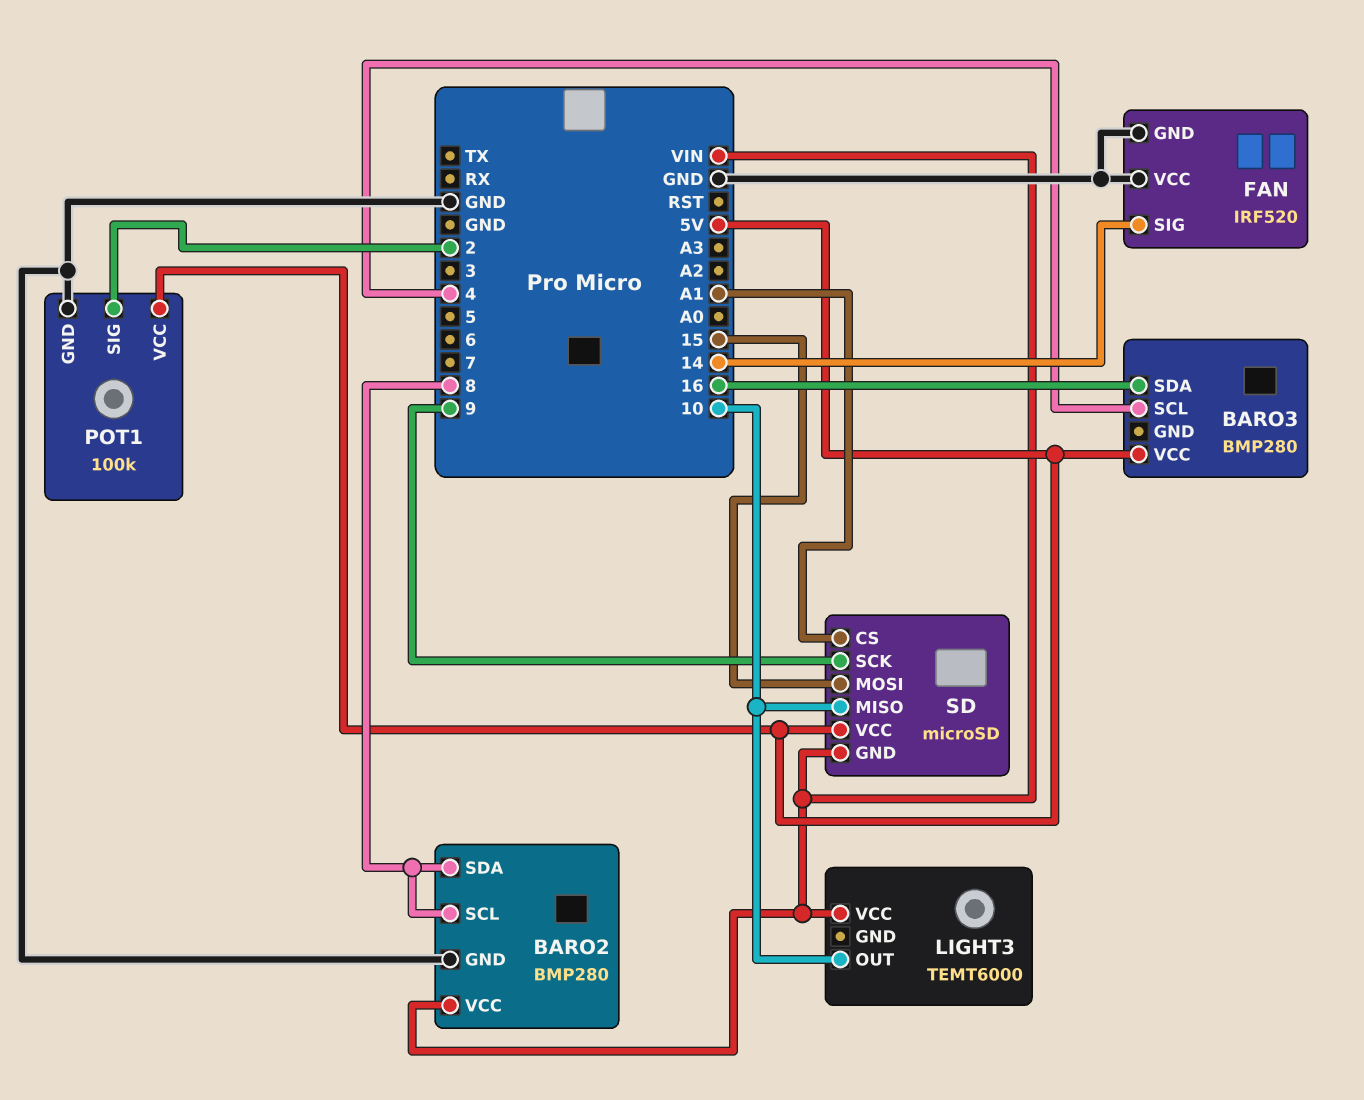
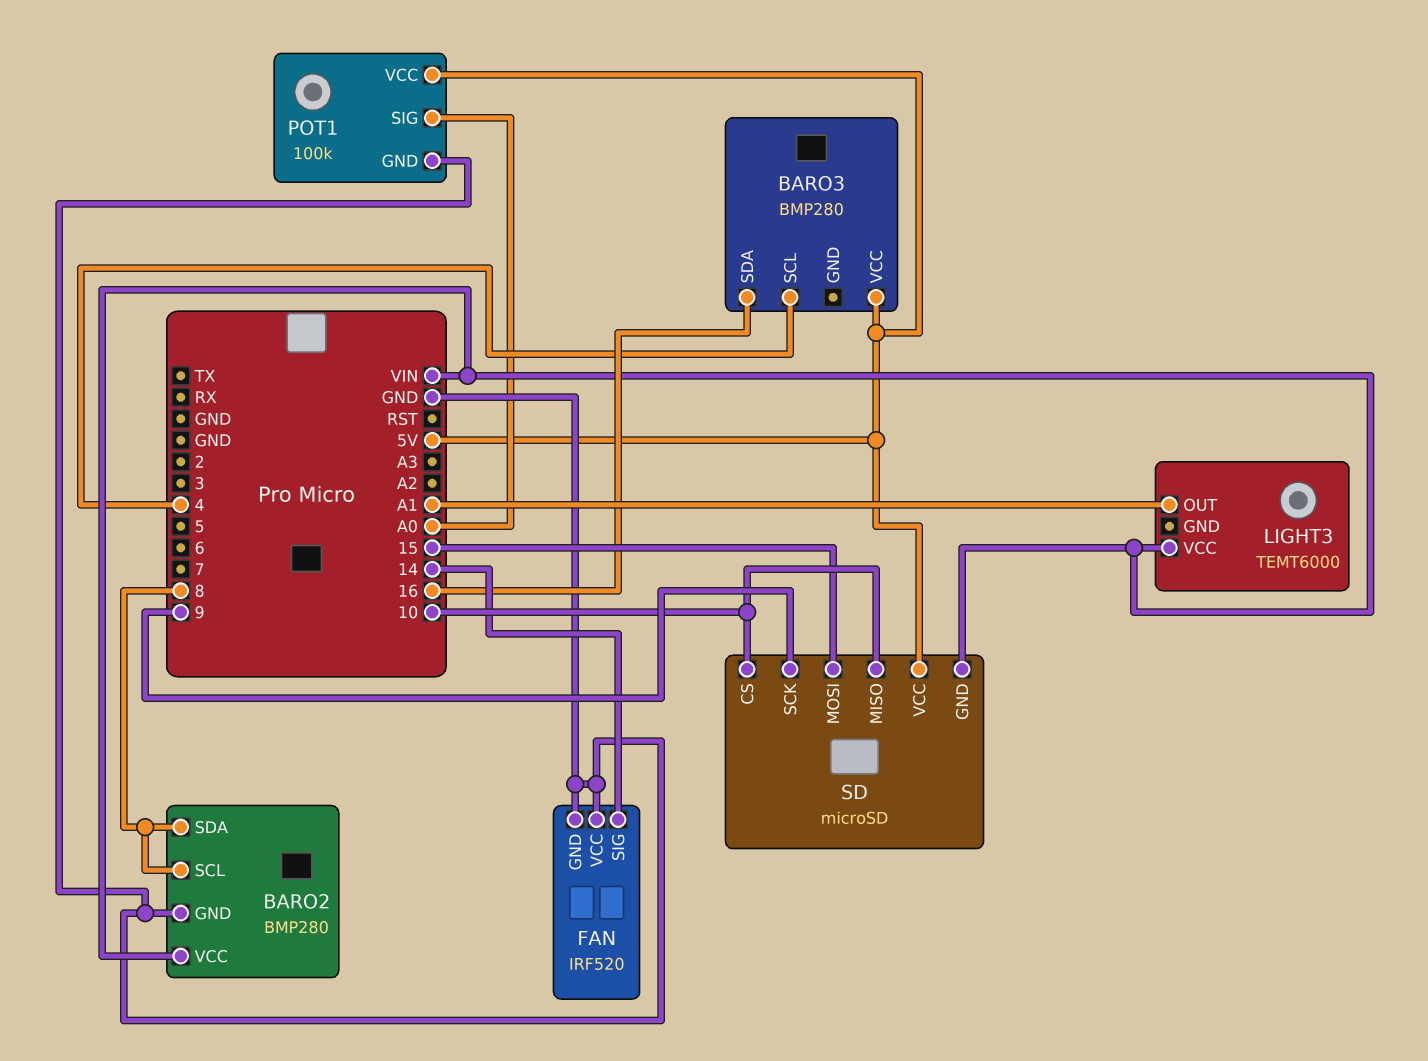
LIGHT3 pin OUT: 10 -> A1
POT1 pin SIG: 2 -> A0
SD pin CS: A1 -> 10

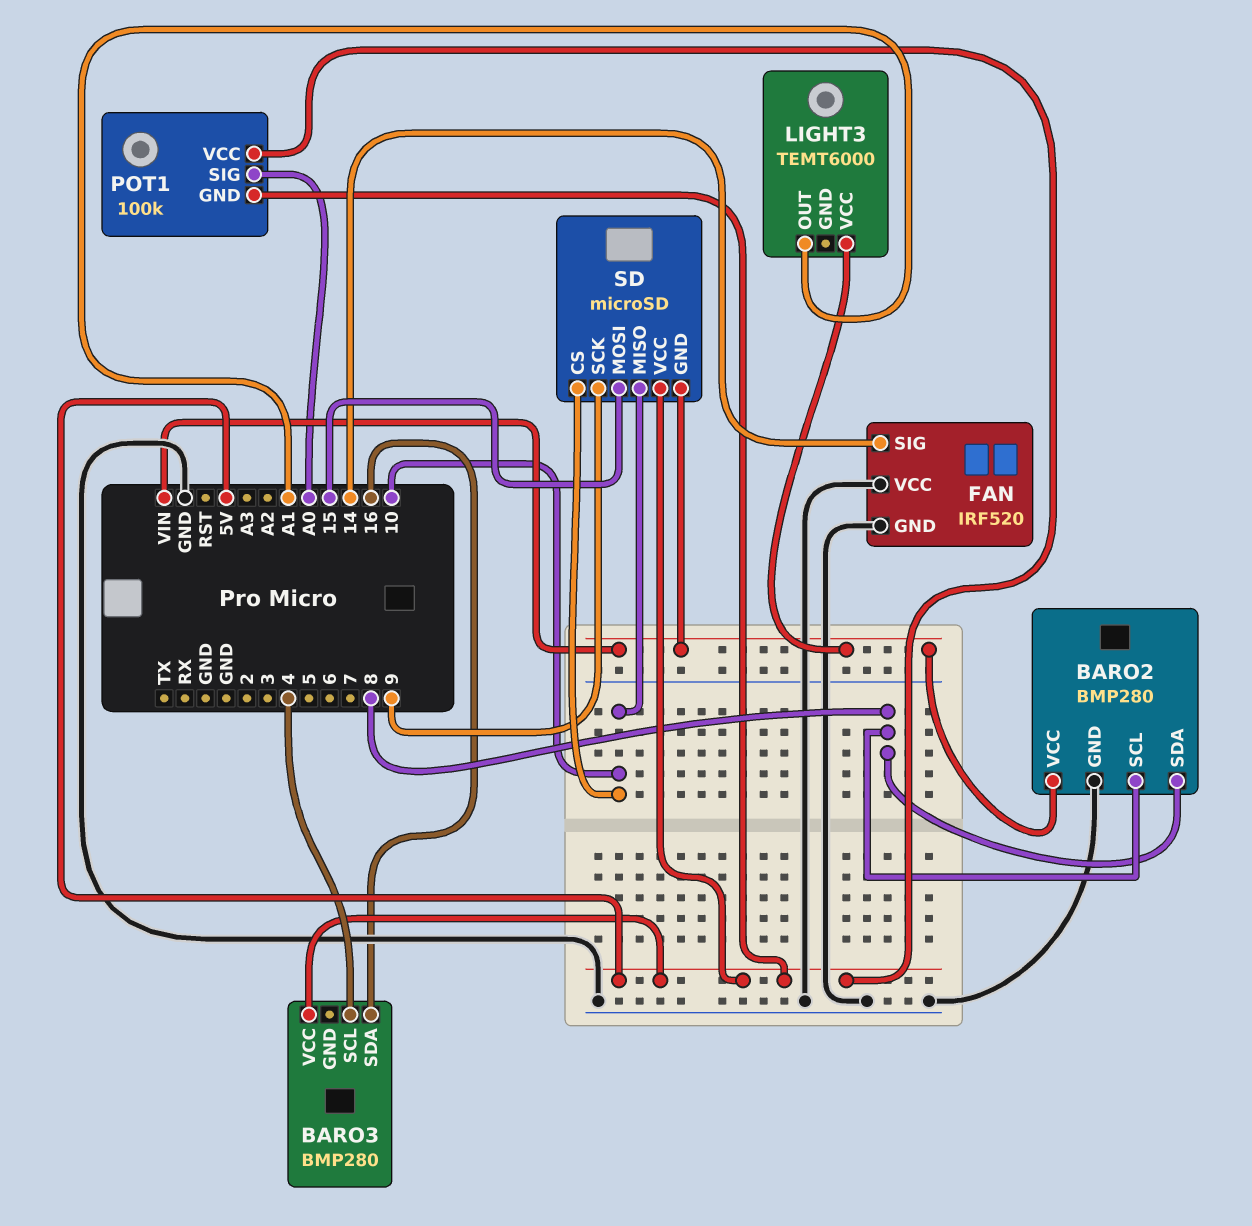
POT1 pin GND: GND -> 5V

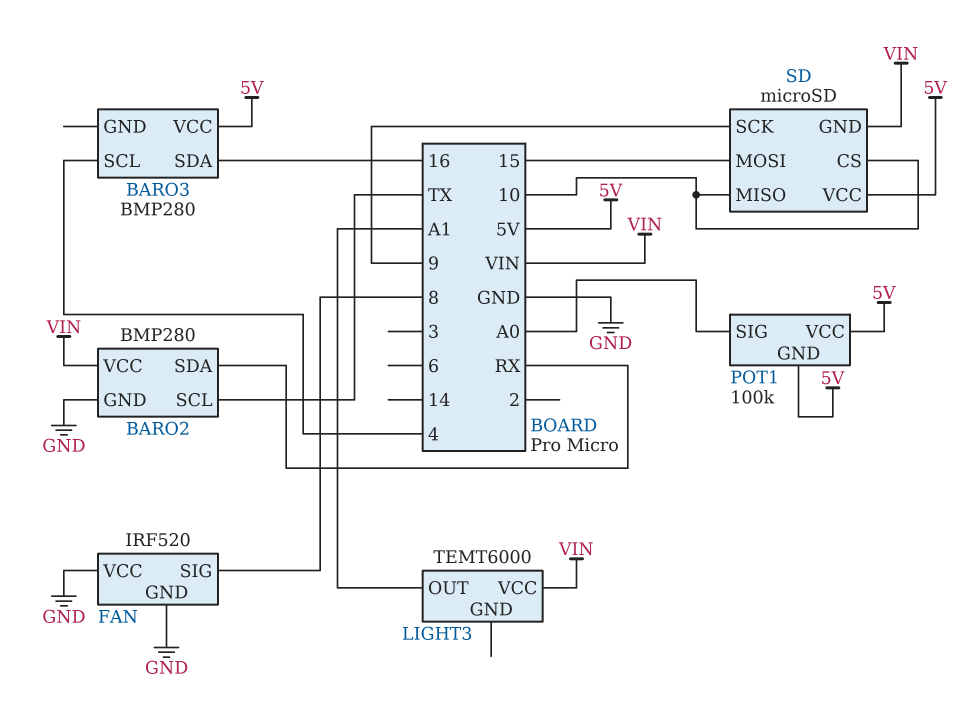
BARO2 pin SCL: 8 -> TX
BARO2 pin SDA: 8 -> RX
FAN pin SIG: 14 -> 8

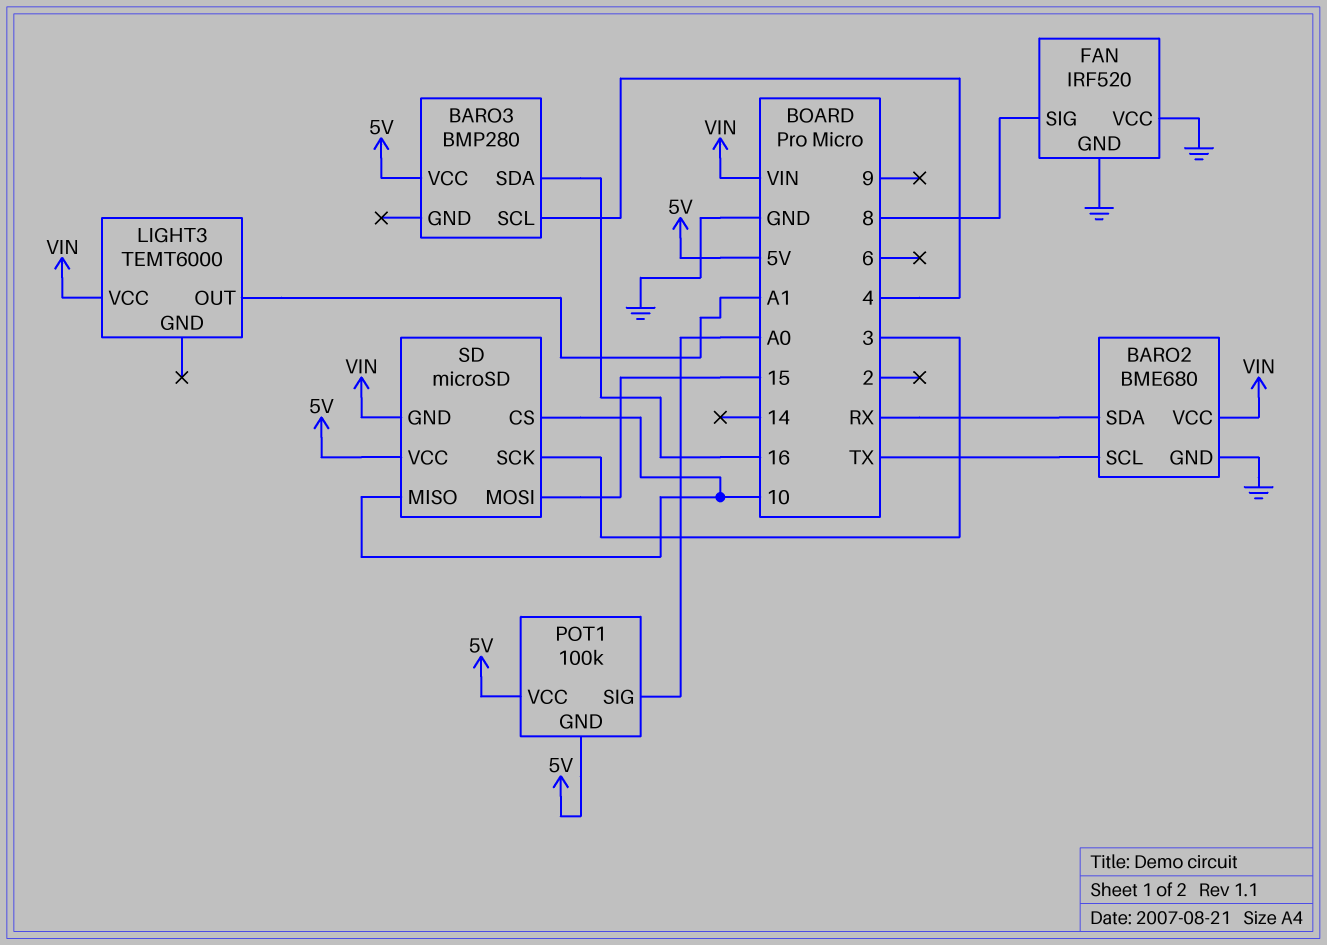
BARO2: BMP280 -> BME680
SD pin SCK: 9 -> 3

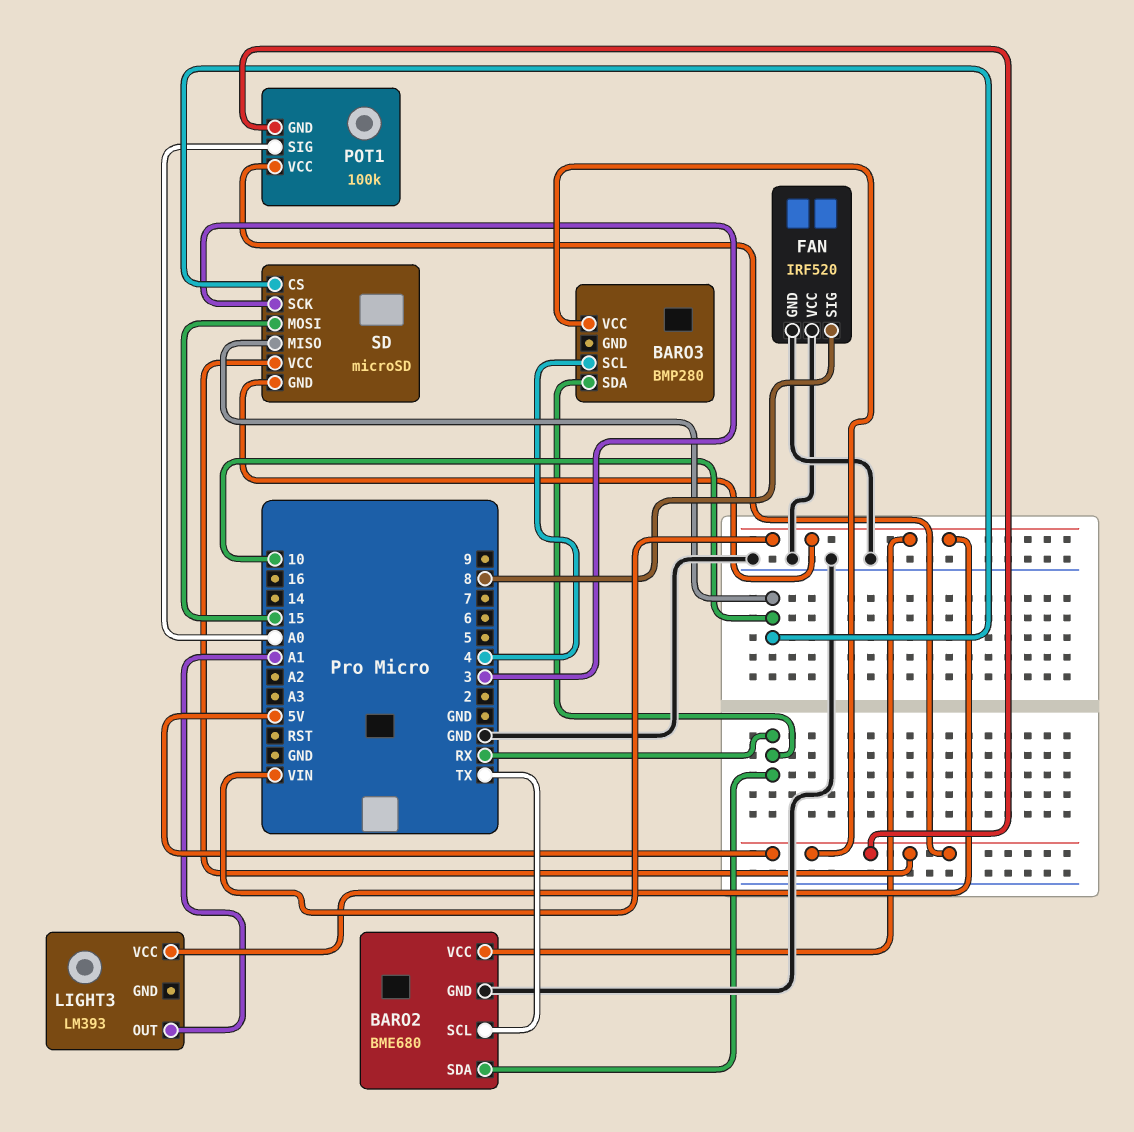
BARO3 pin SDA: 16 -> RX
LIGHT3: TEMT6000 -> LM393

